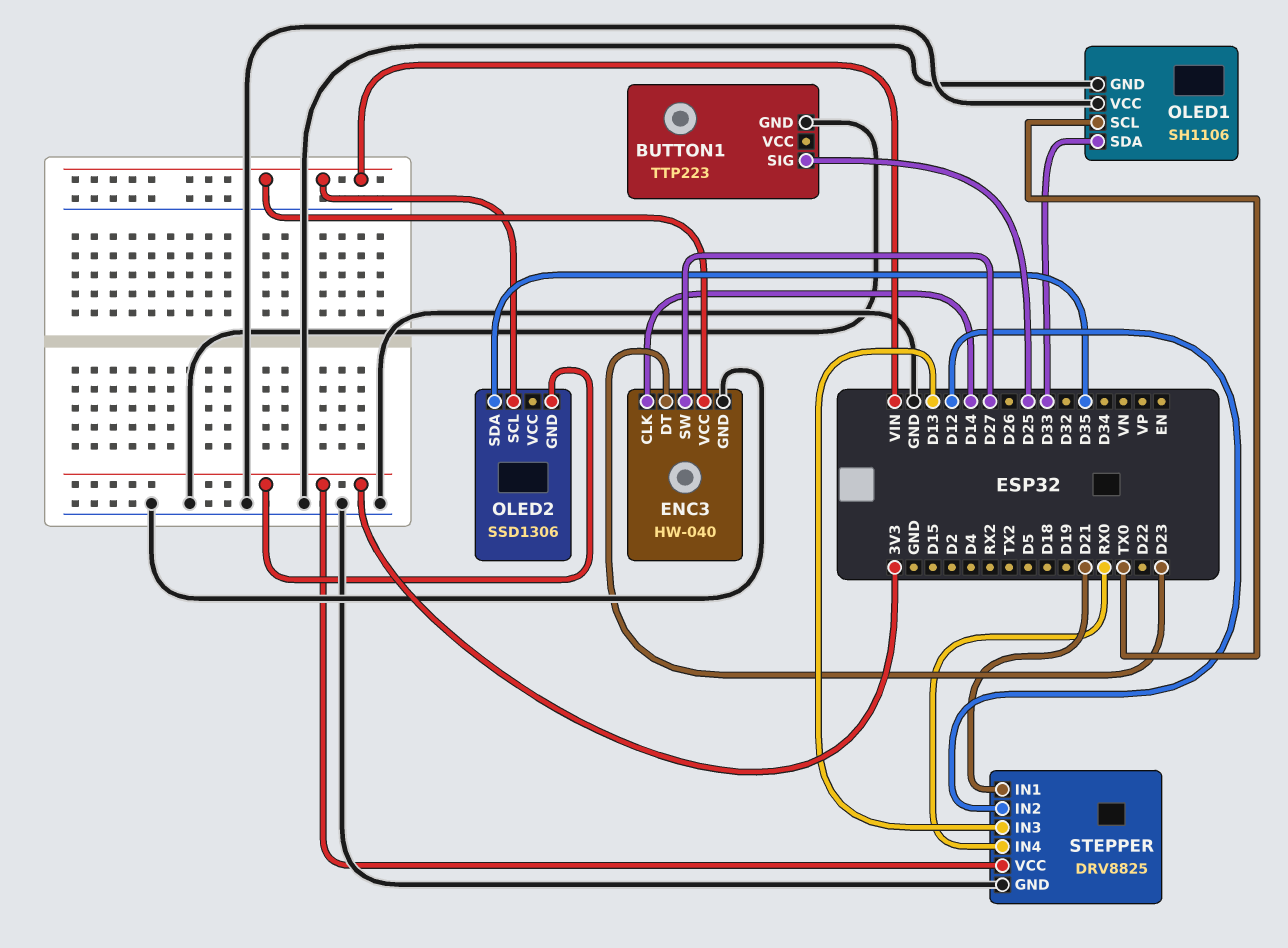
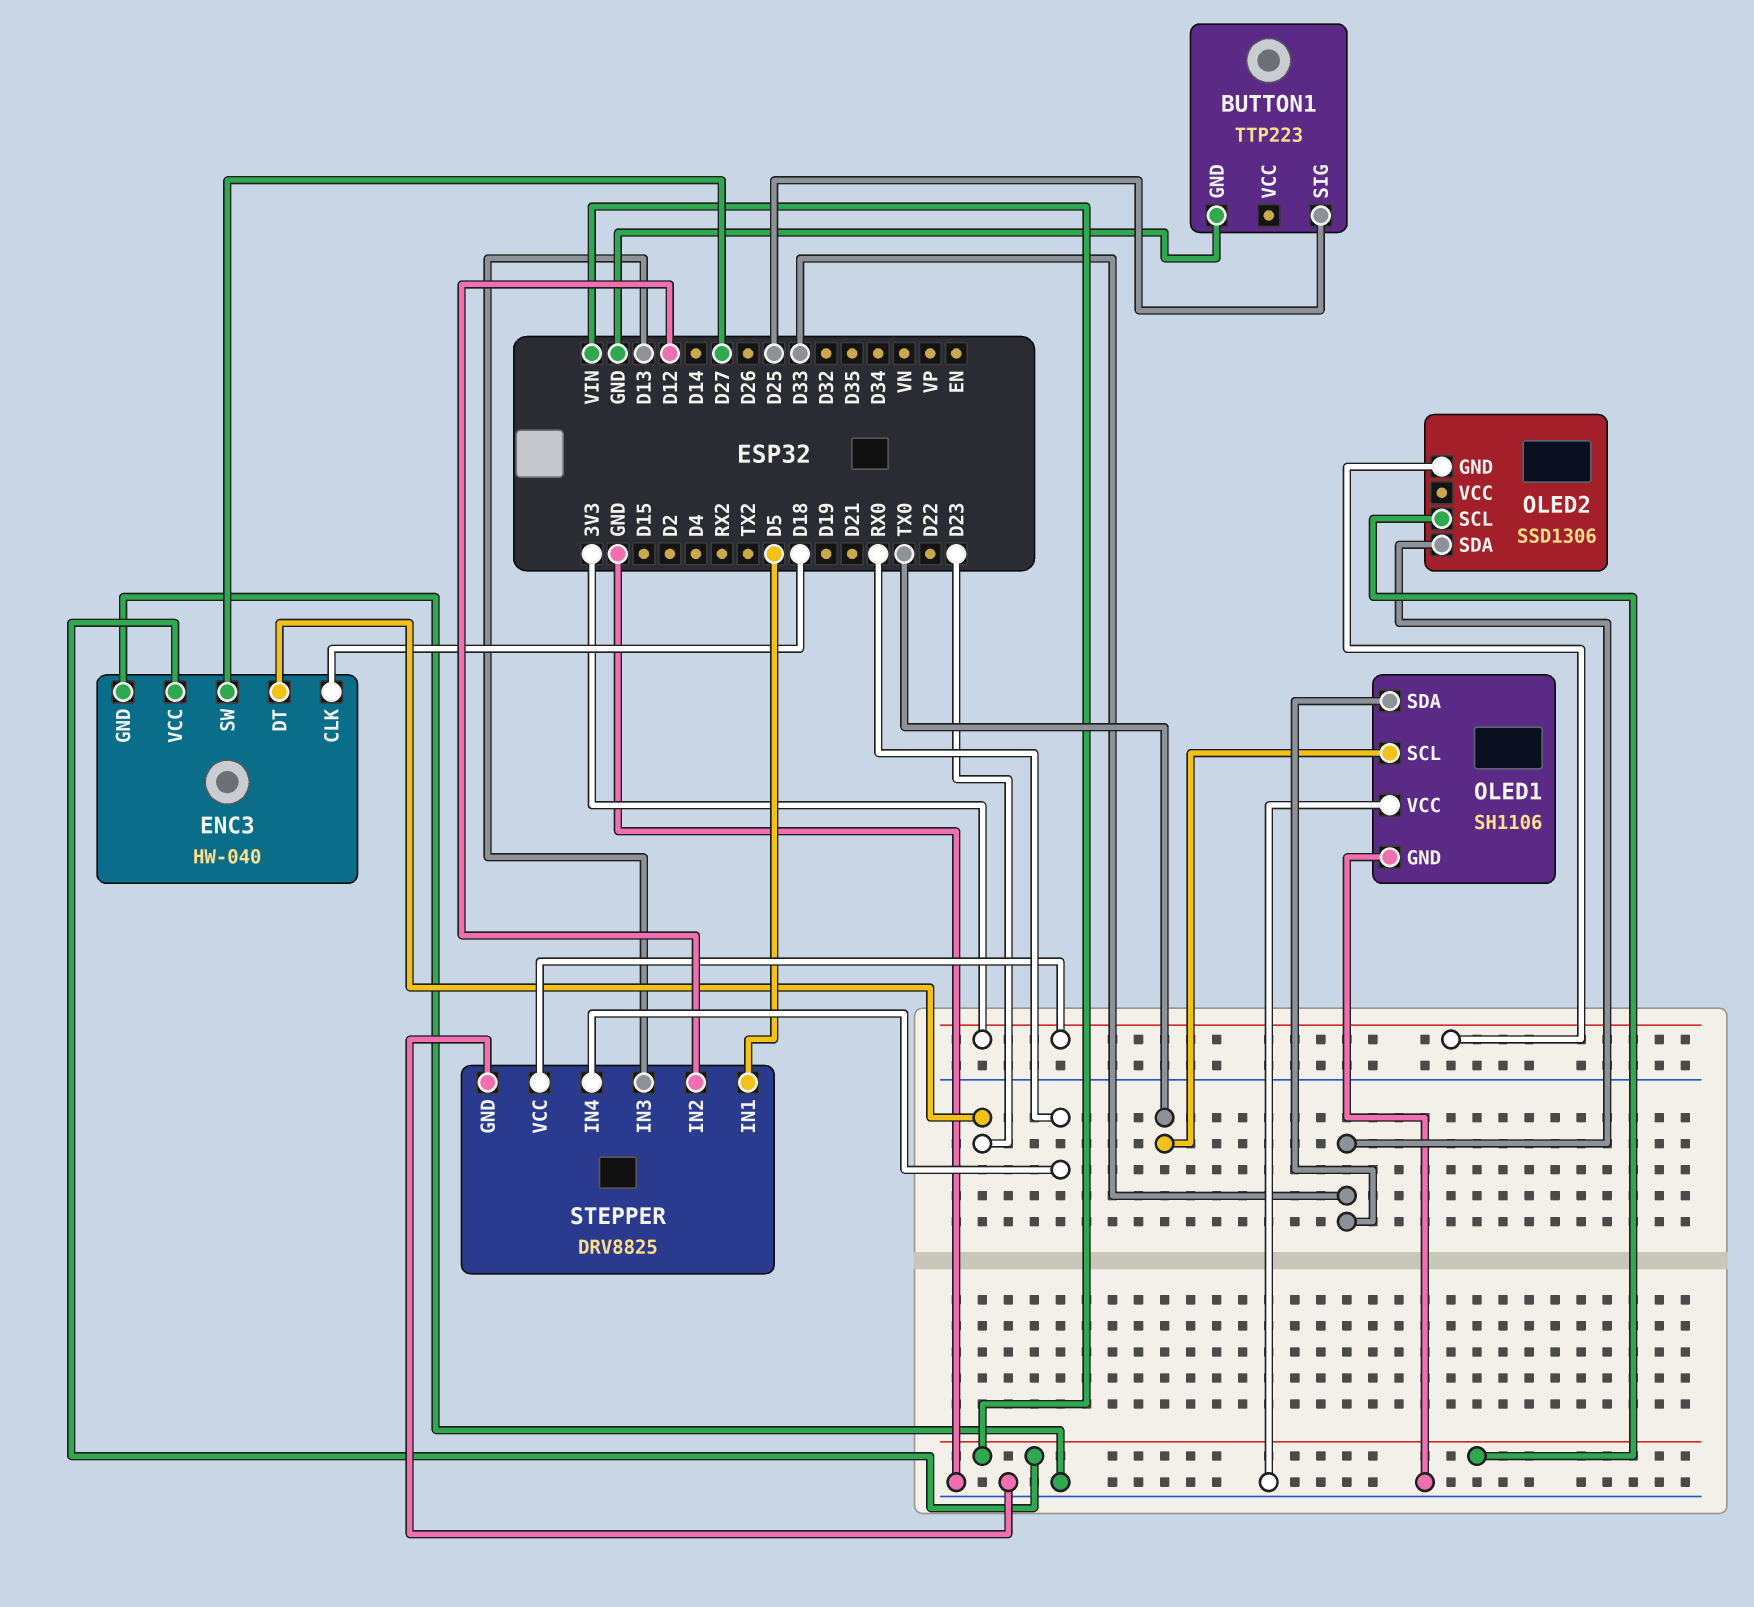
ENC3 pin CLK: D14 -> D18
OLED2 pin SDA: D35 -> D33
STEPPER pin IN1: D21 -> D5

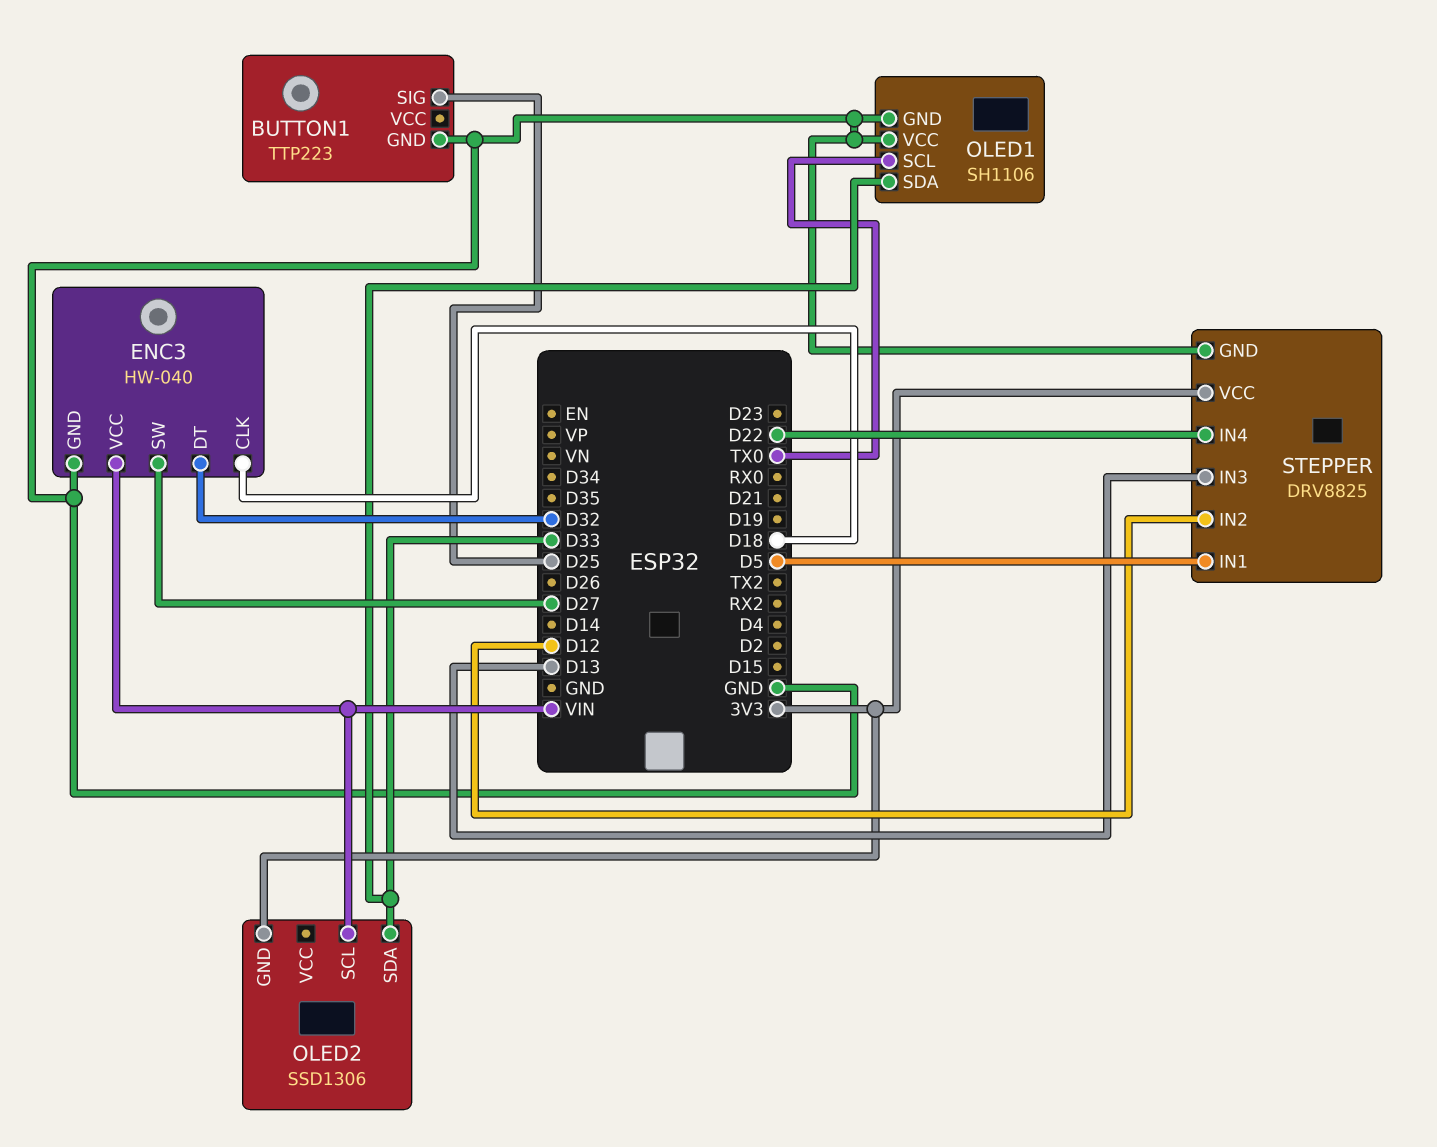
ENC3 pin DT: D23 -> D32
STEPPER pin IN4: RX0 -> D22

